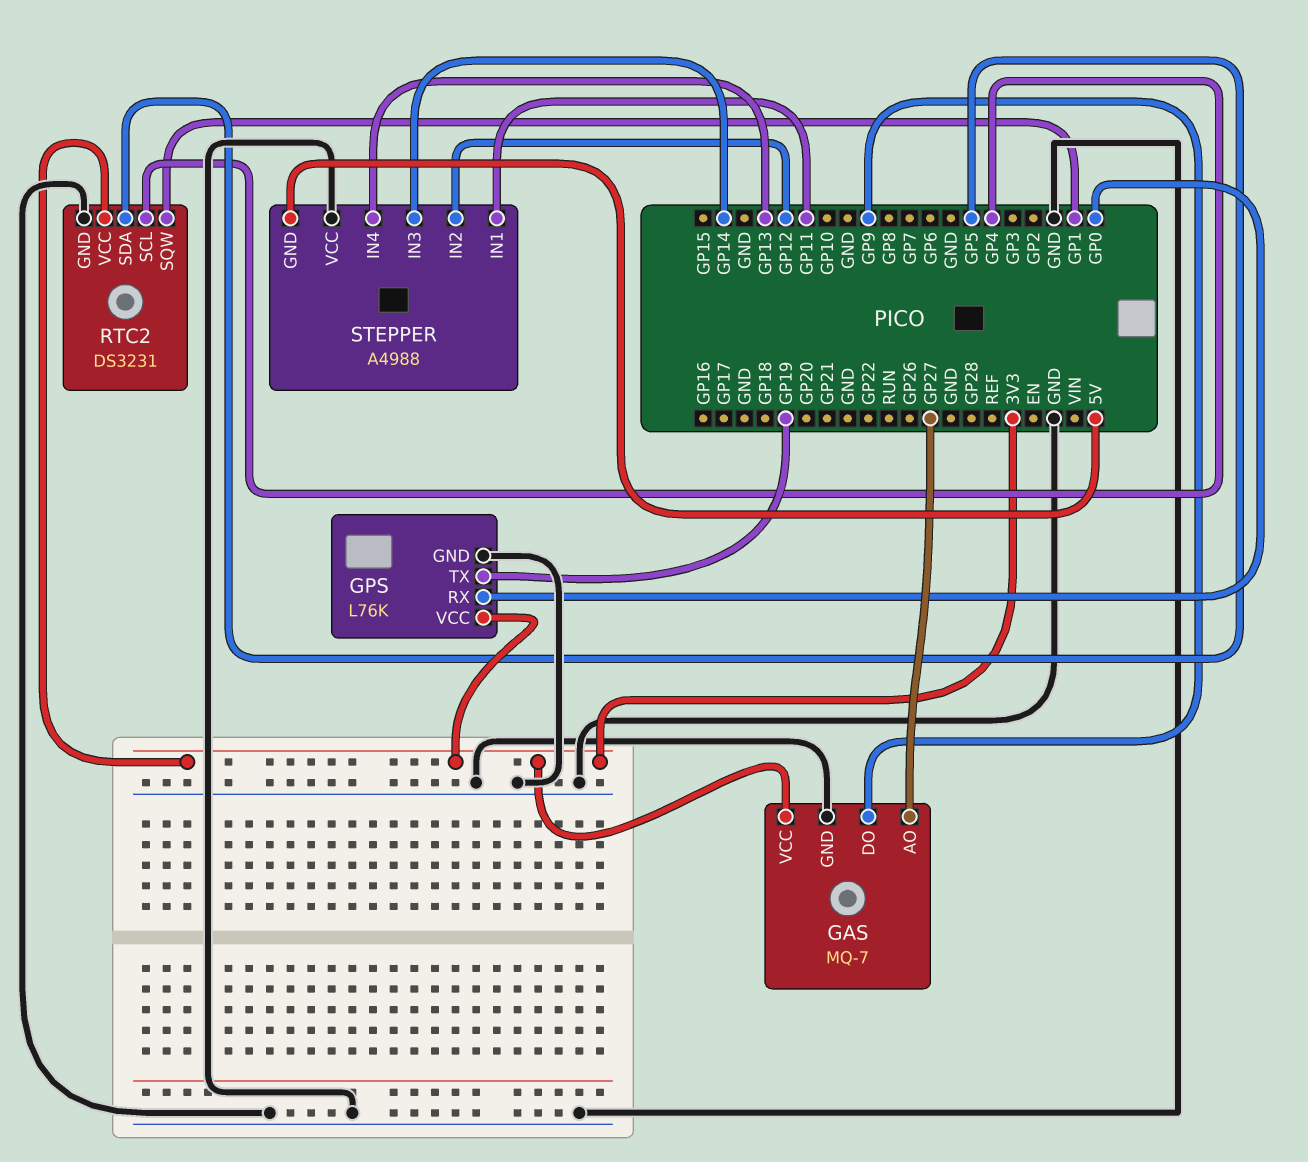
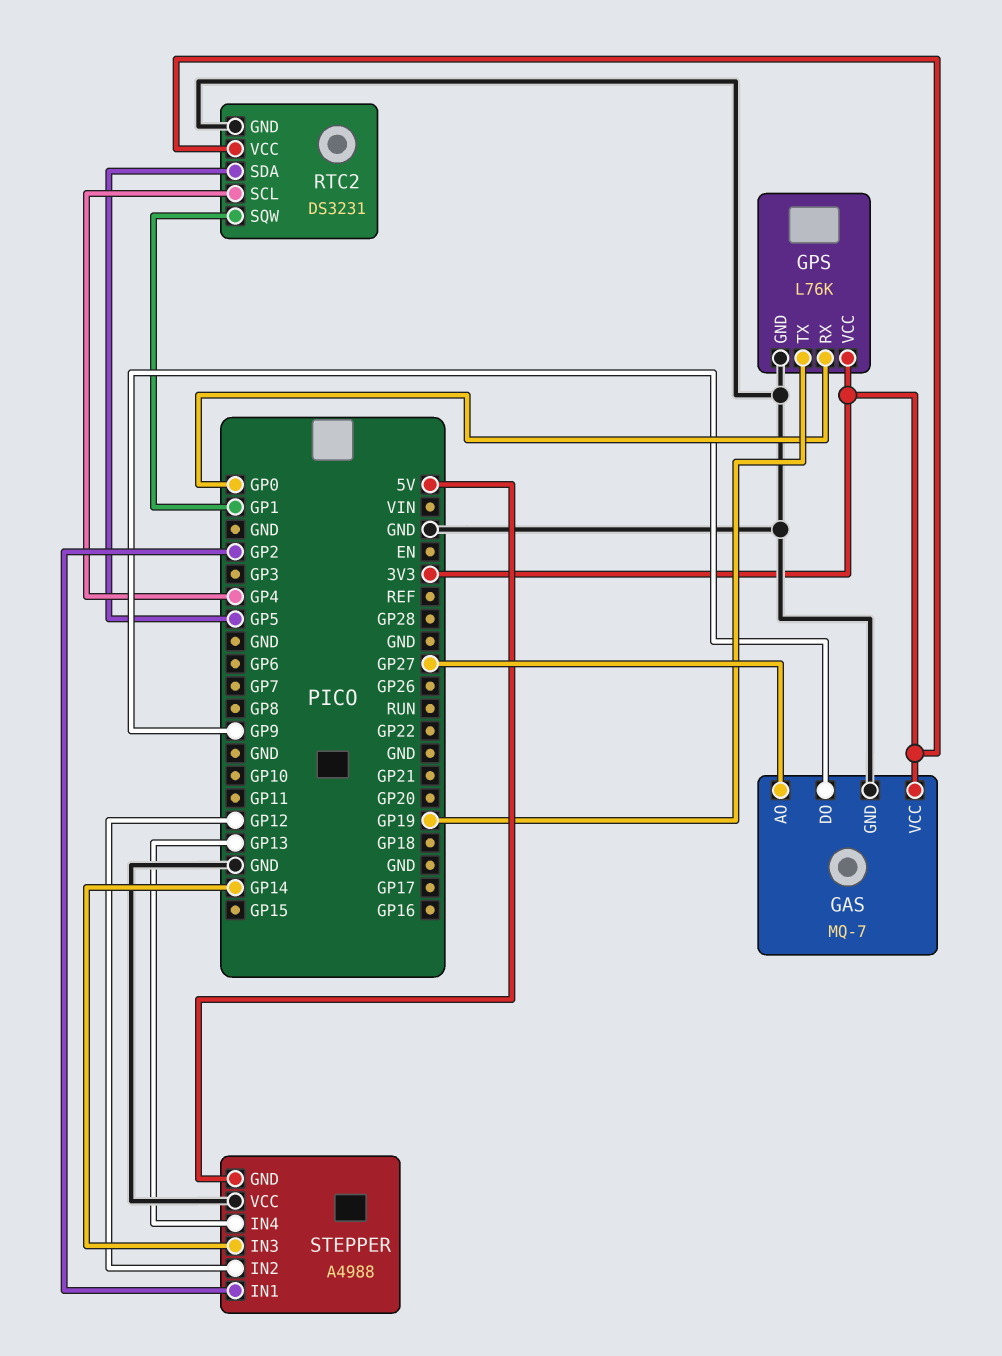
STEPPER pin IN1: GP11 -> GP2

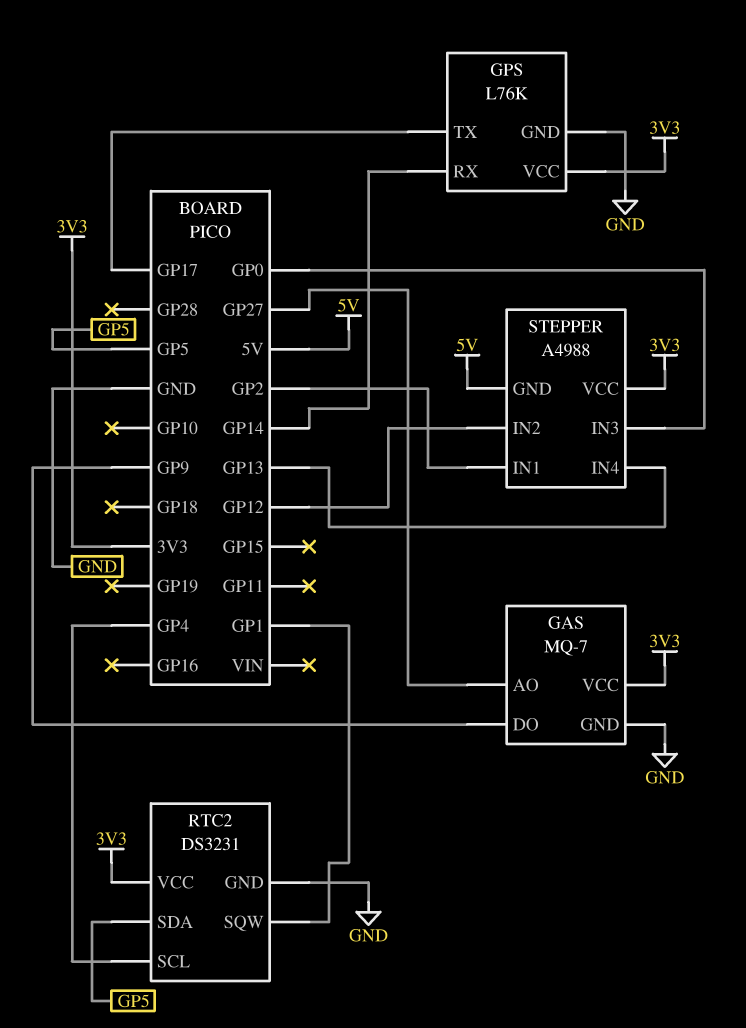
GPS pin RX: GP0 -> GP14
GPS pin TX: GP19 -> GP17
STEPPER pin IN3: GP14 -> GP0
STEPPER pin VCC: GND -> 3V3

